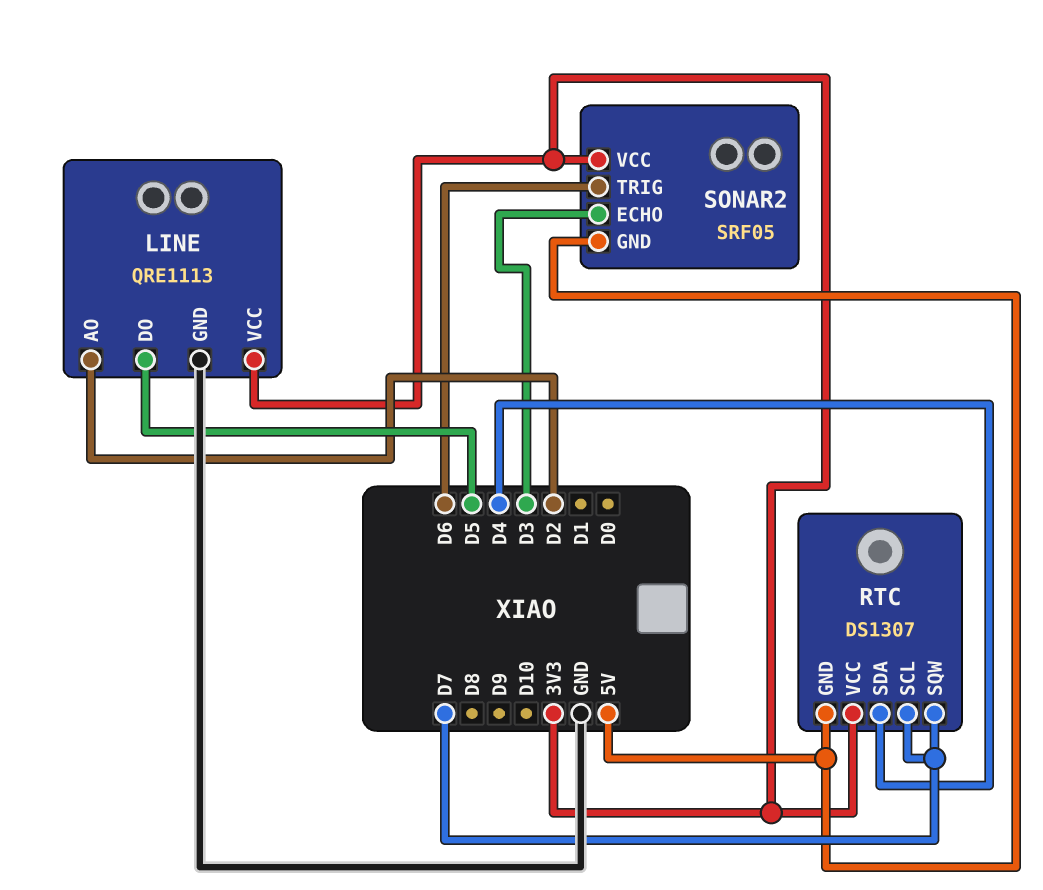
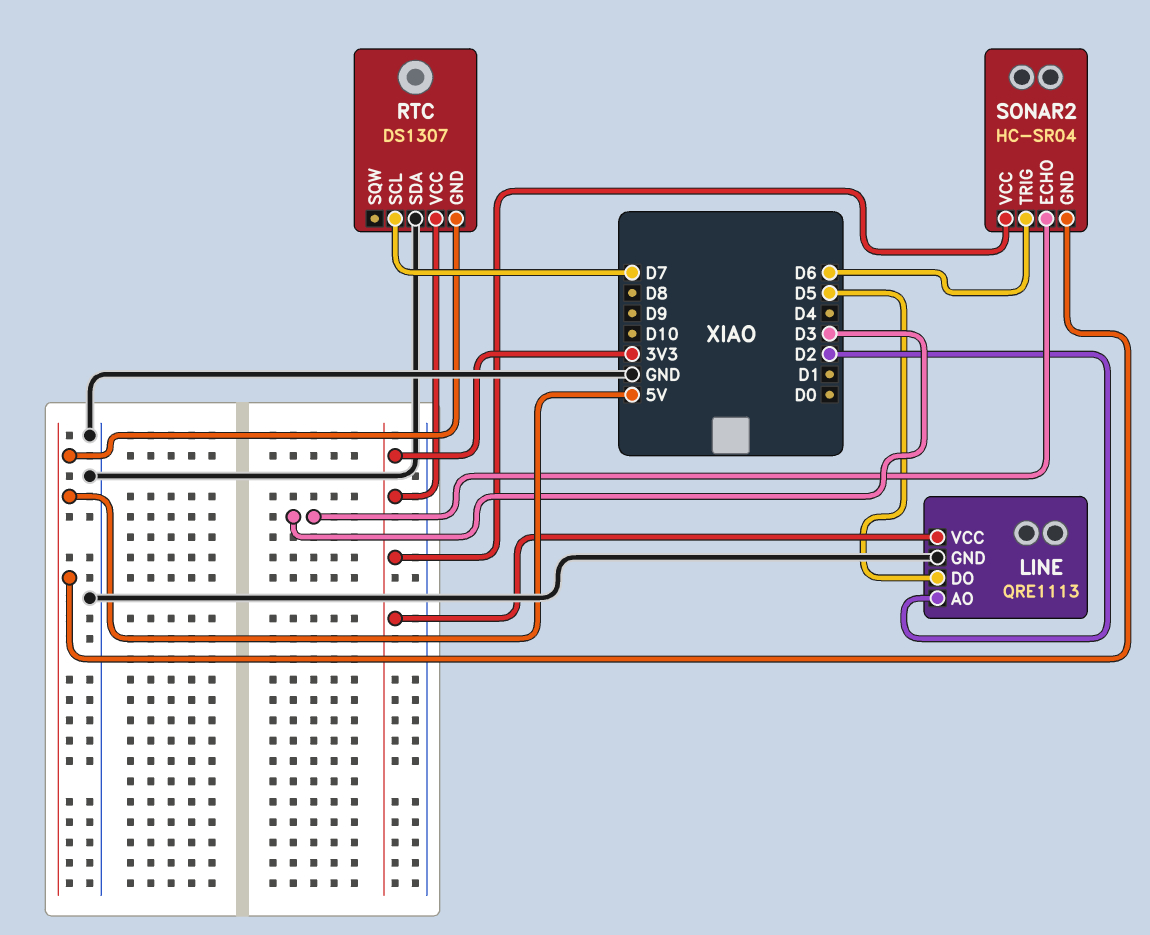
RTC pin SDA: D4 -> GND
RTC pin SQW: D7 -> none
SONAR2: SRF05 -> HC-SR04

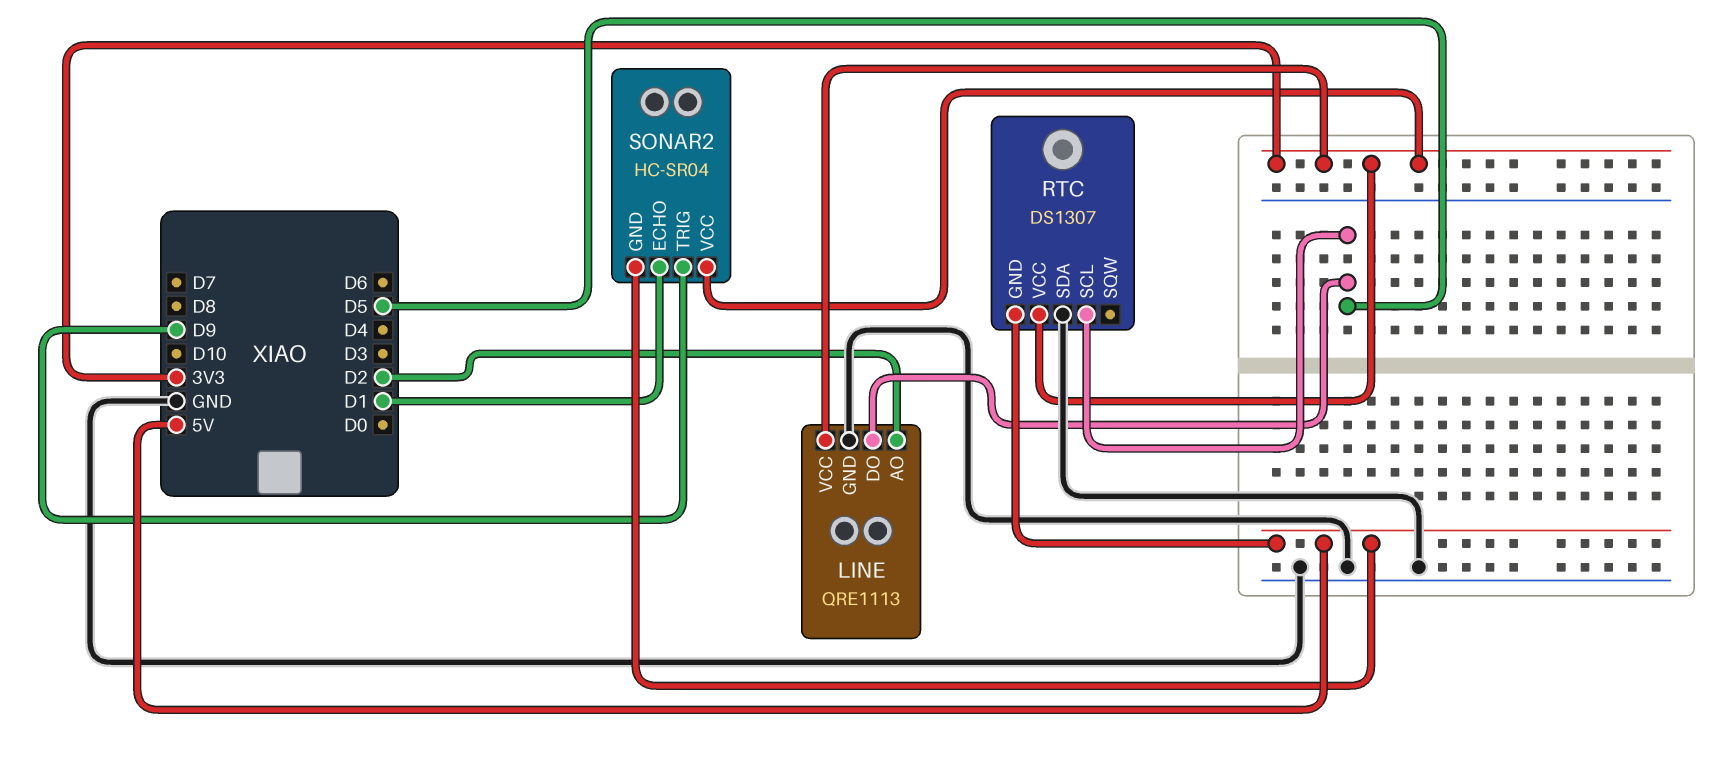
RTC pin SCL: D7 -> D5
SONAR2 pin ECHO: D3 -> D1
SONAR2 pin TRIG: D6 -> D9

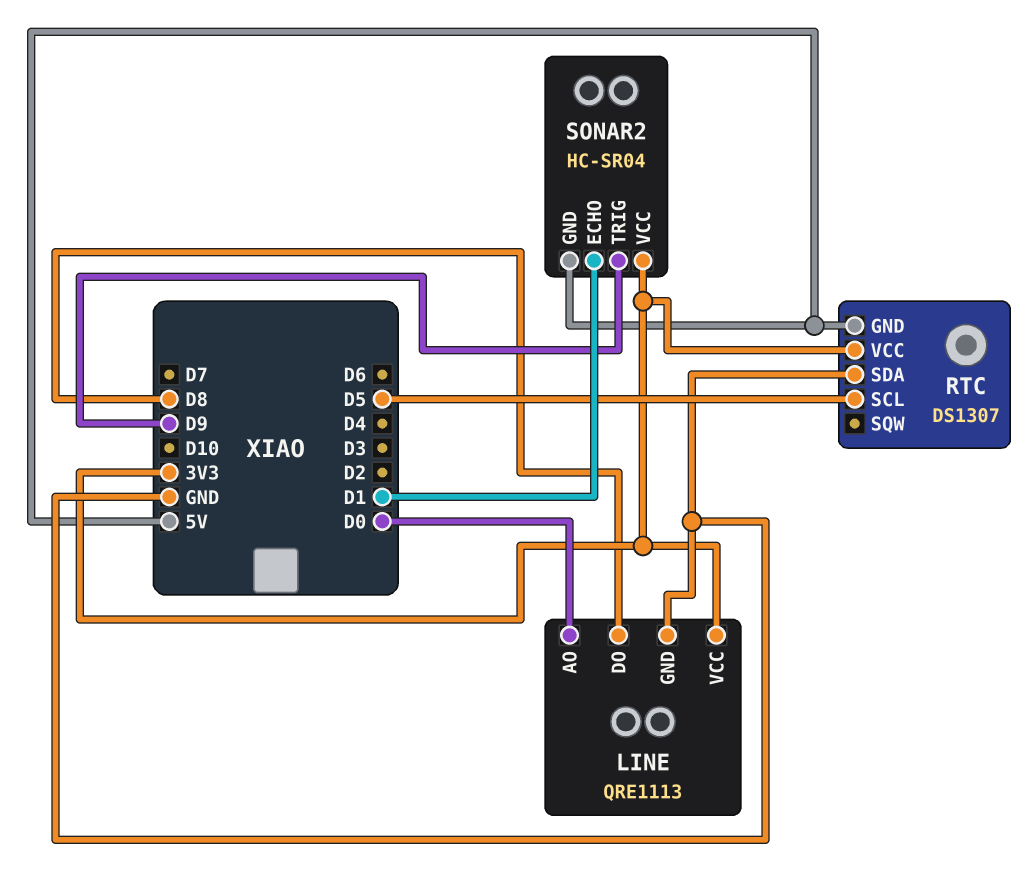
LINE pin AO: D2 -> D0
LINE pin DO: D5 -> D8

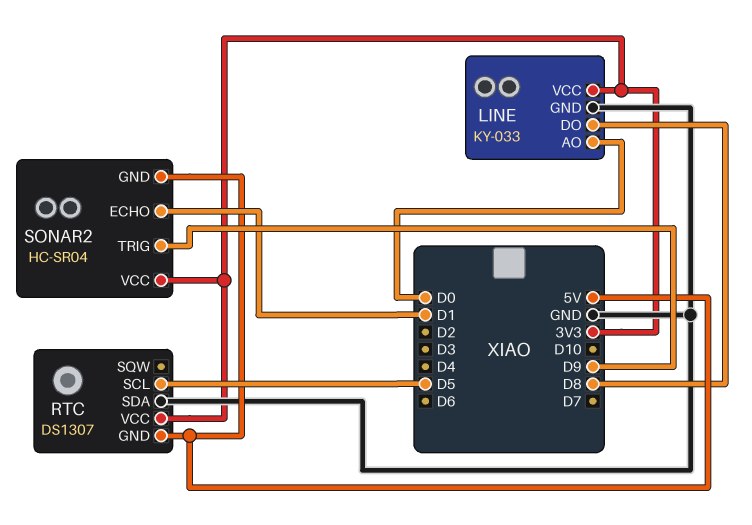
LINE: QRE1113 -> KY-033

